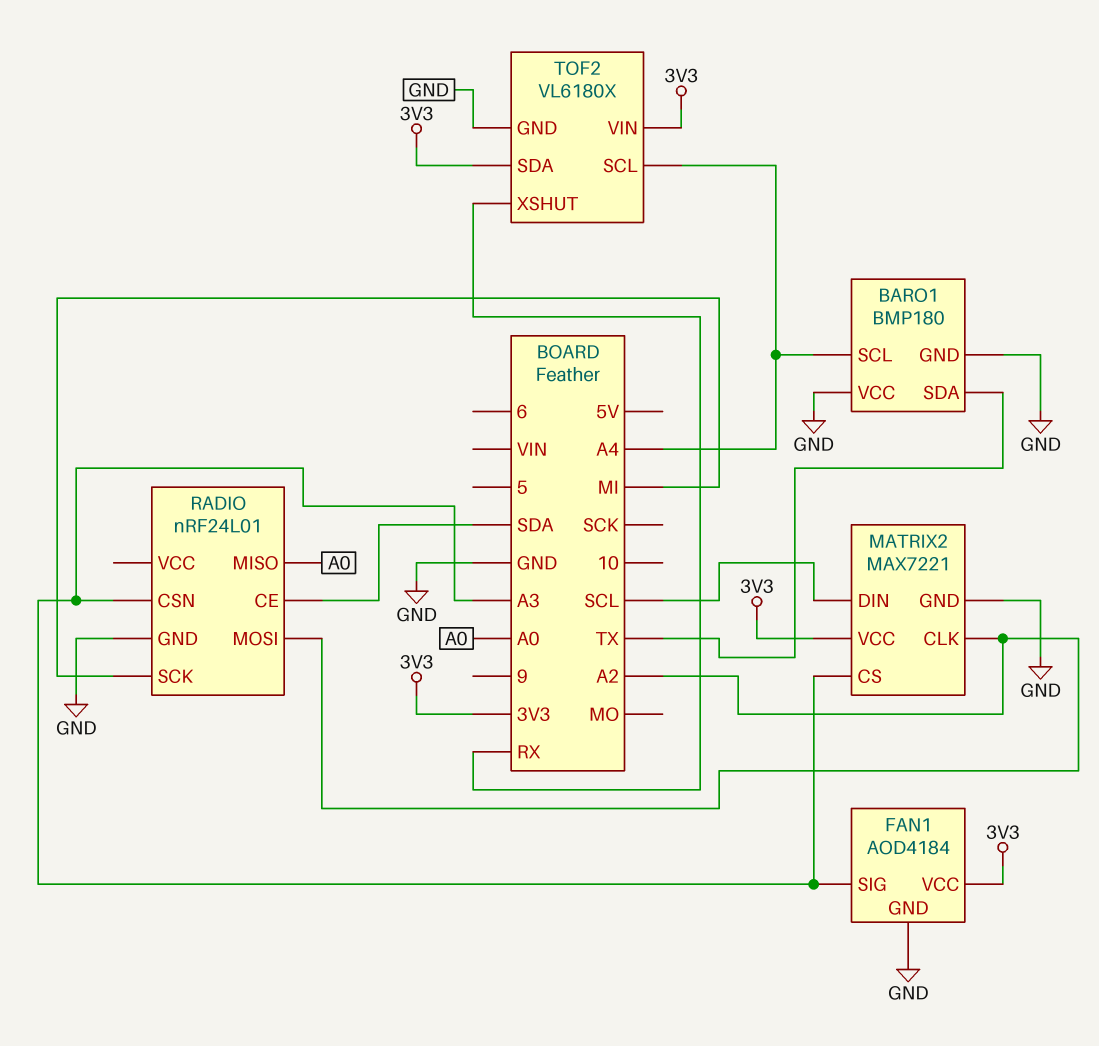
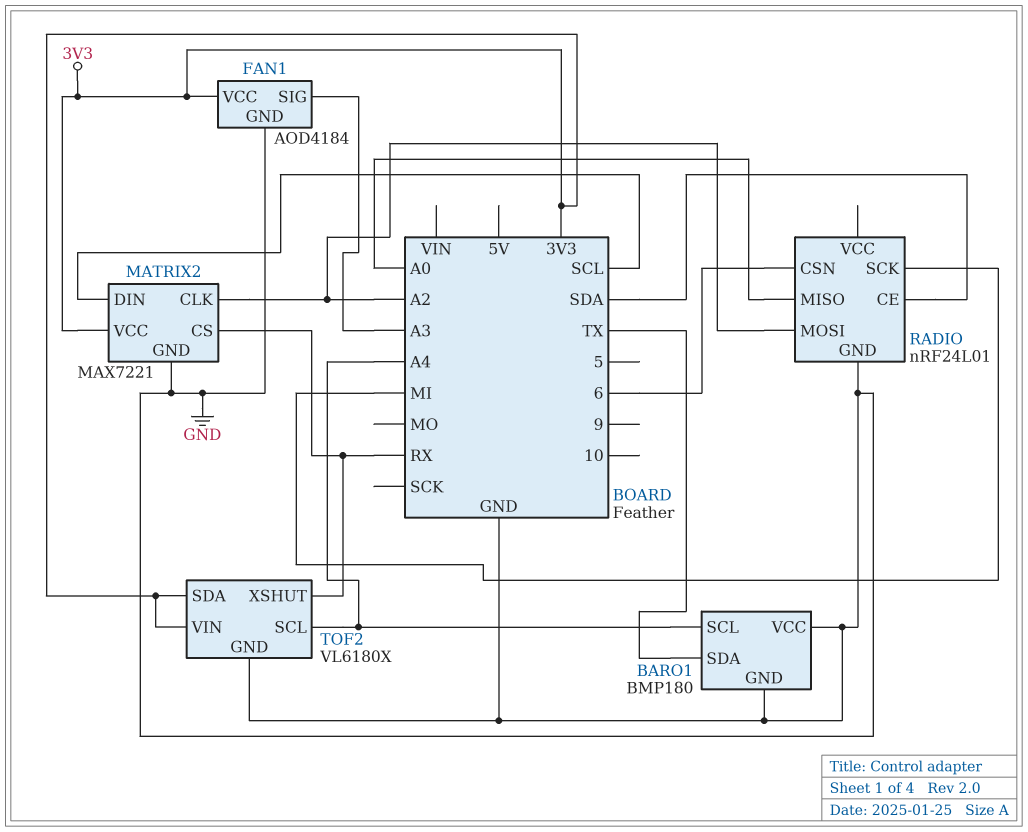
MATRIX2 pin CS: A3 -> RX
RADIO pin CSN: A3 -> 6

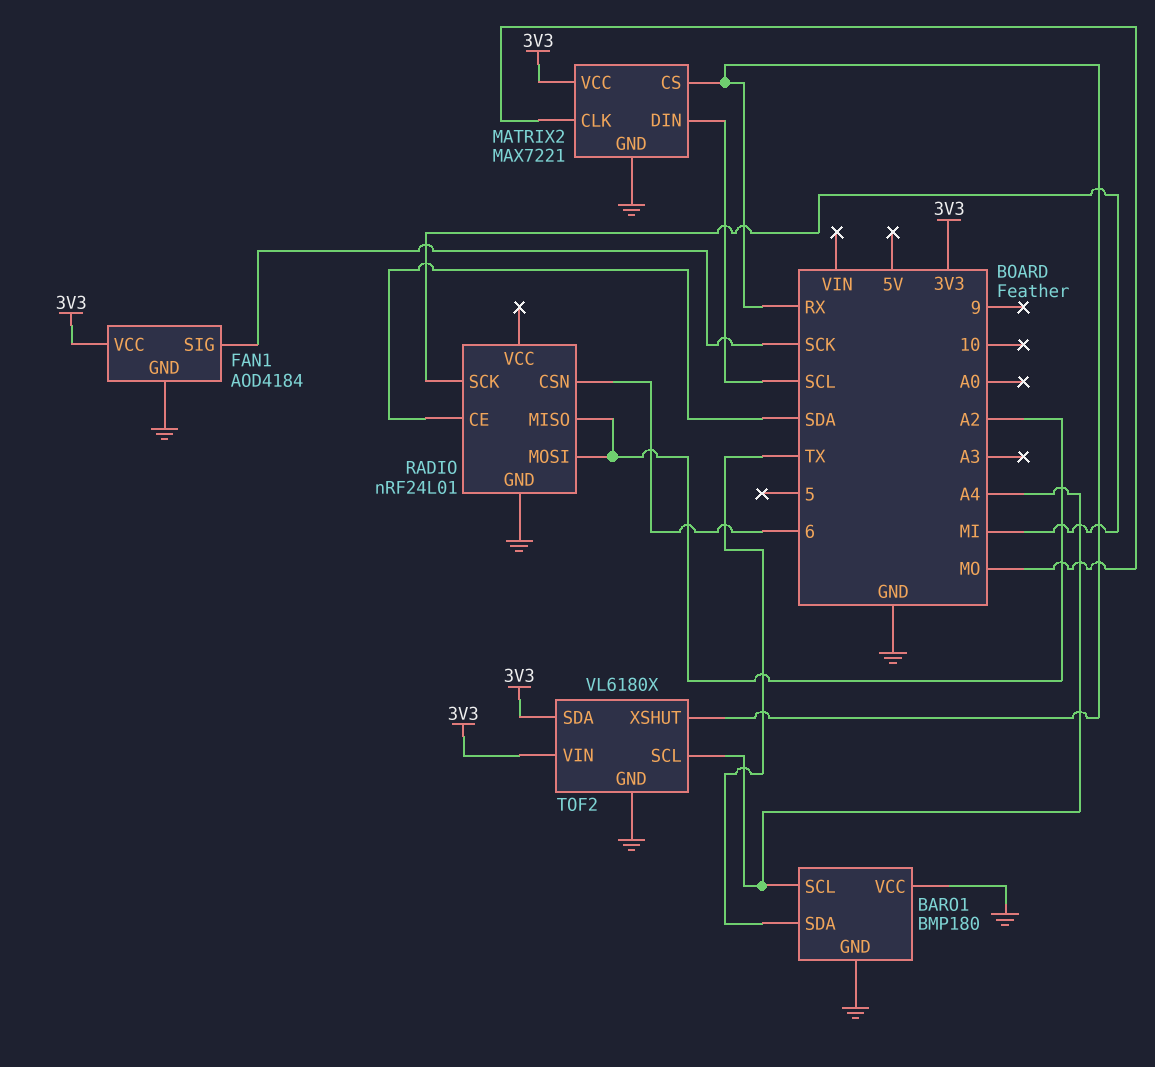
FAN1 pin SIG: A3 -> SCK
MATRIX2 pin CLK: A2 -> MO
RADIO pin MISO: A0 -> A2

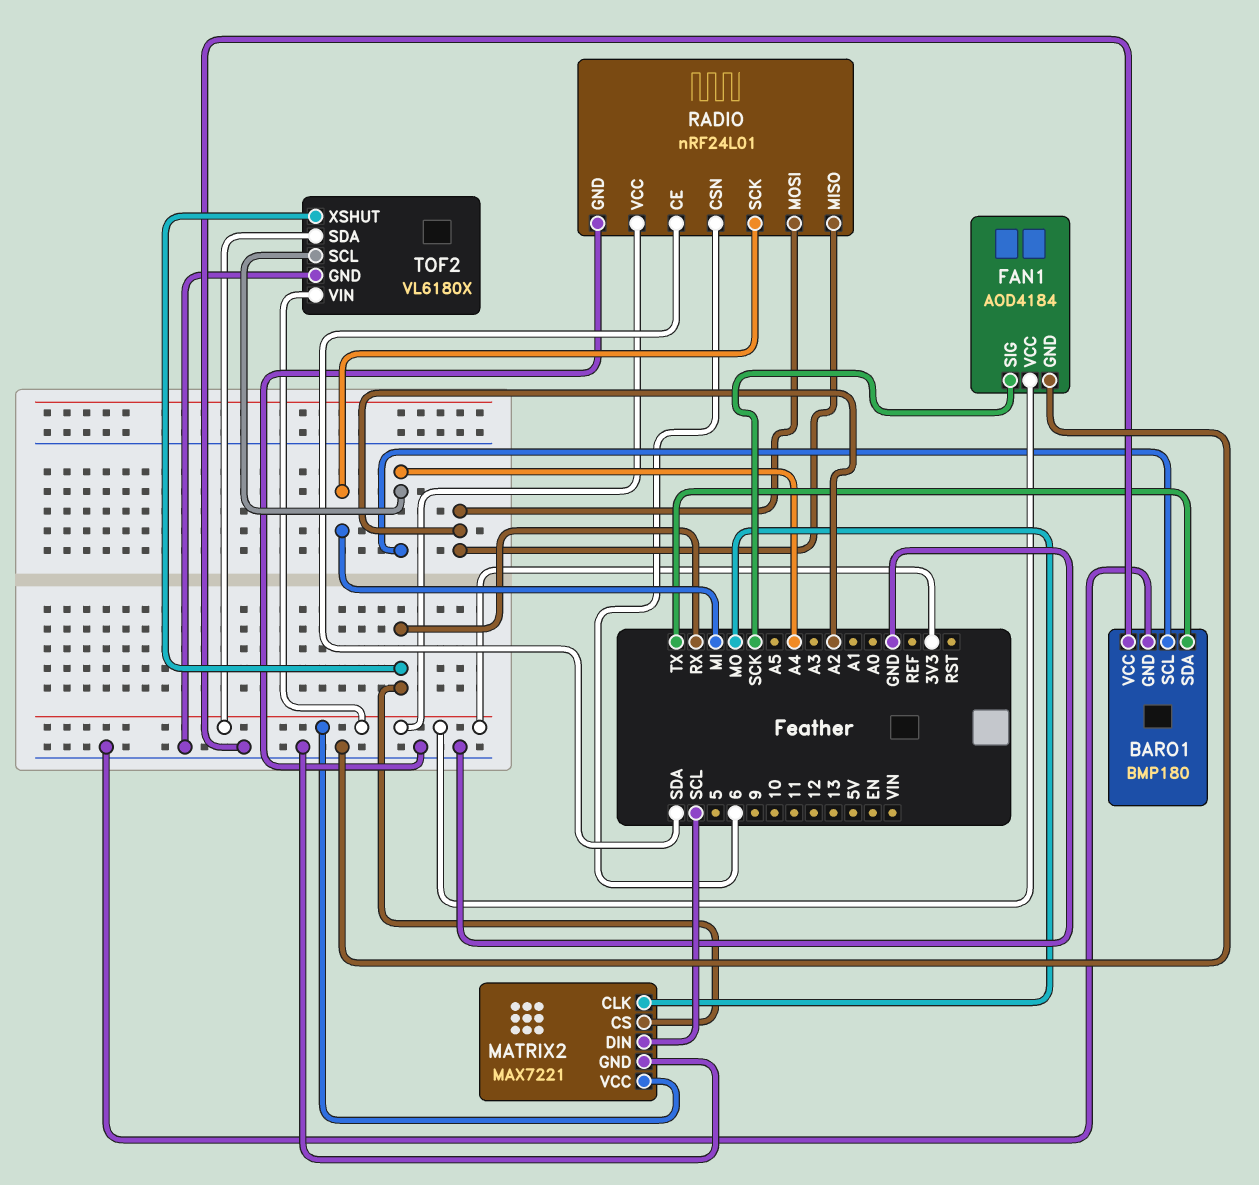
RADIO pin VCC: none -> 3V3

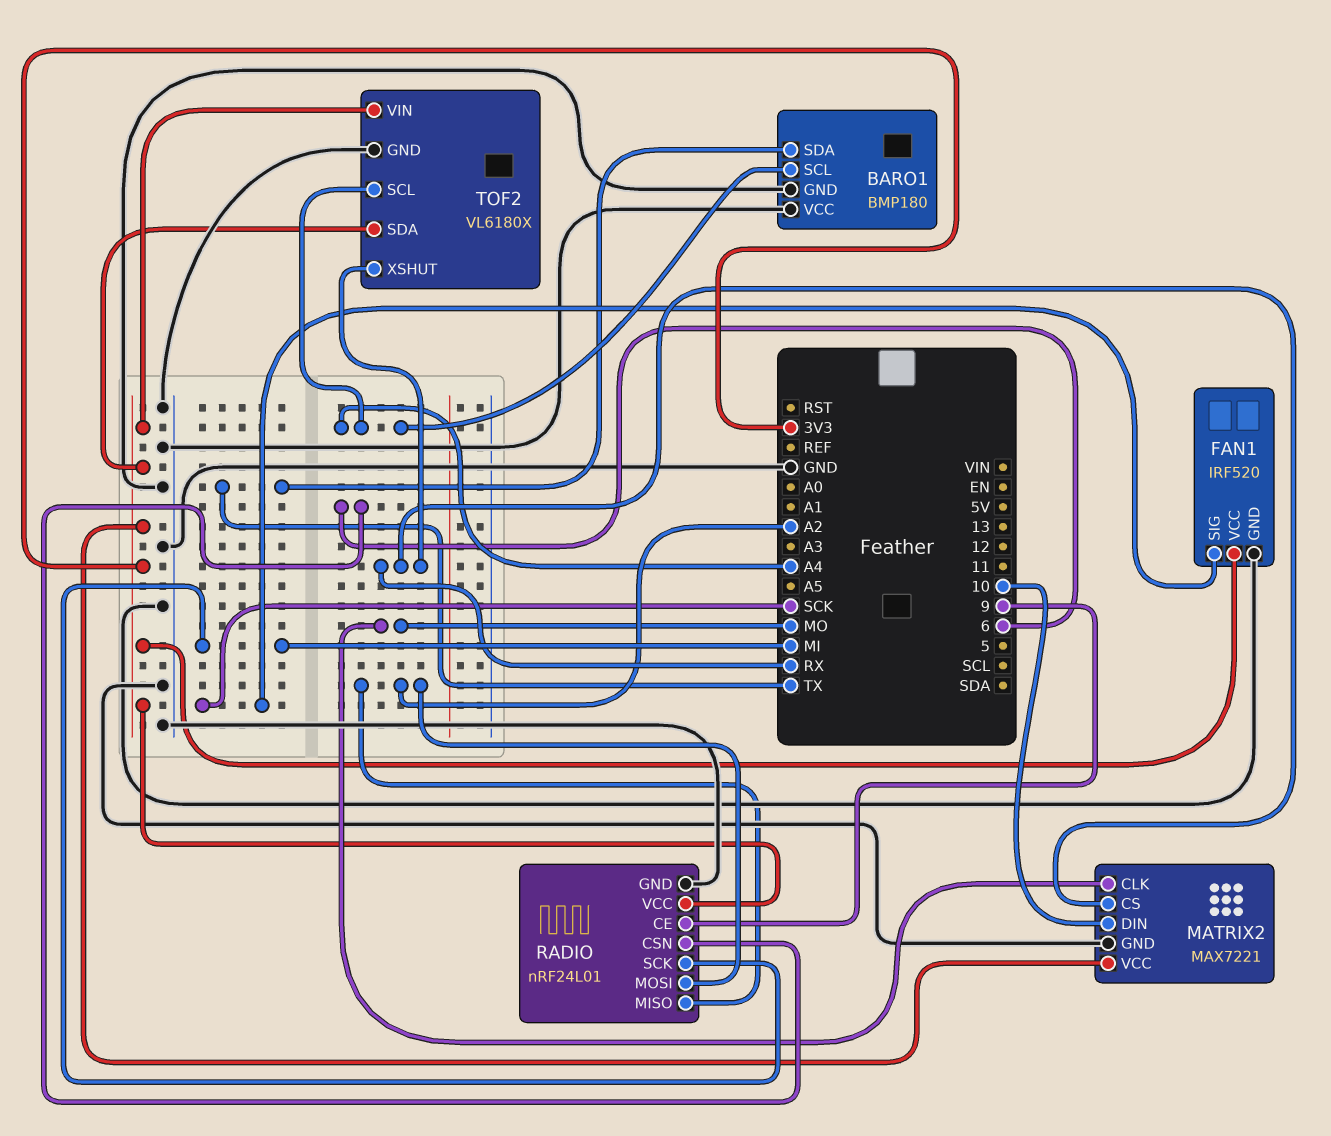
FAN1: AOD4184 -> IRF520
MATRIX2 pin DIN: SCL -> 10
RADIO pin CE: SDA -> 9

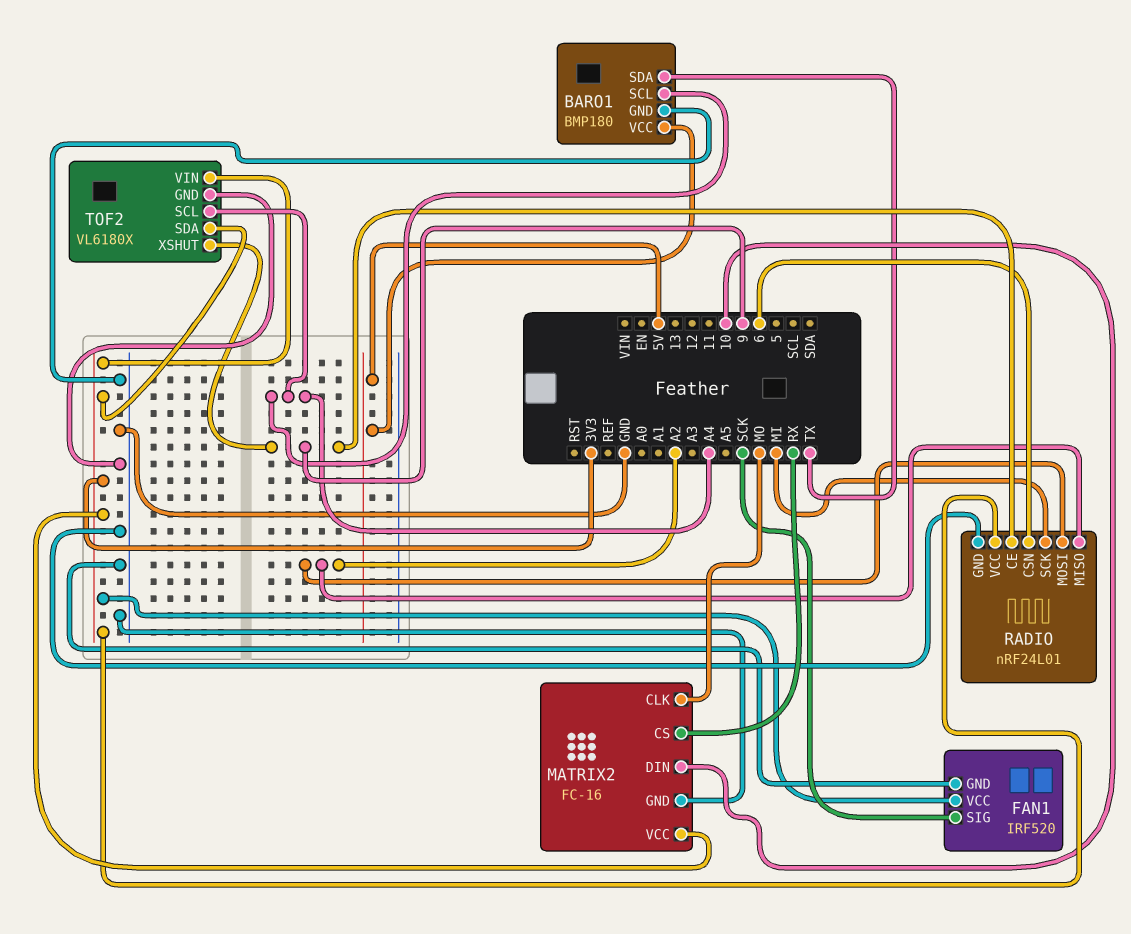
BARO1 pin VCC: GND -> 5V
MATRIX2: MAX7221 -> FC-16
TOF2 pin XSHUT: RX -> 9

